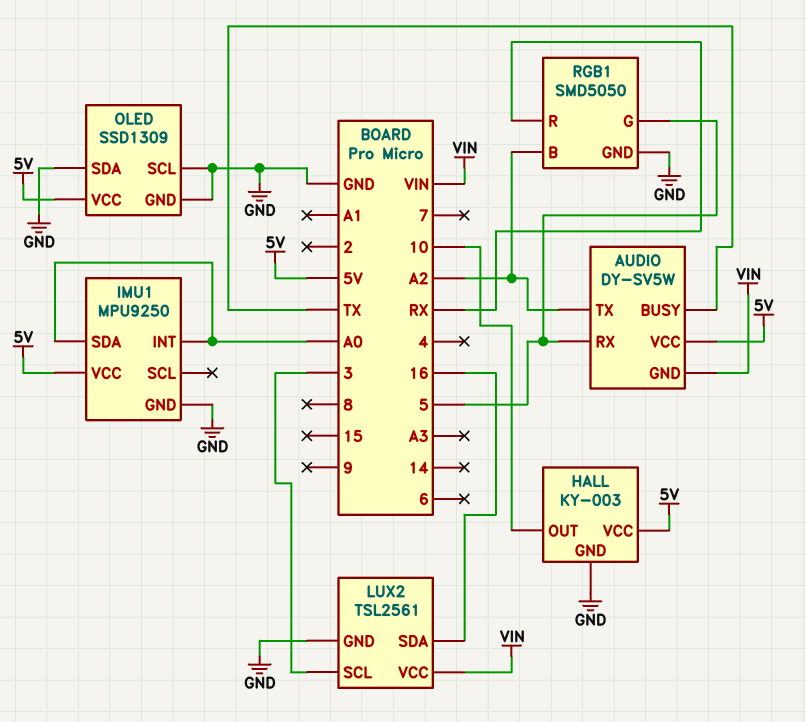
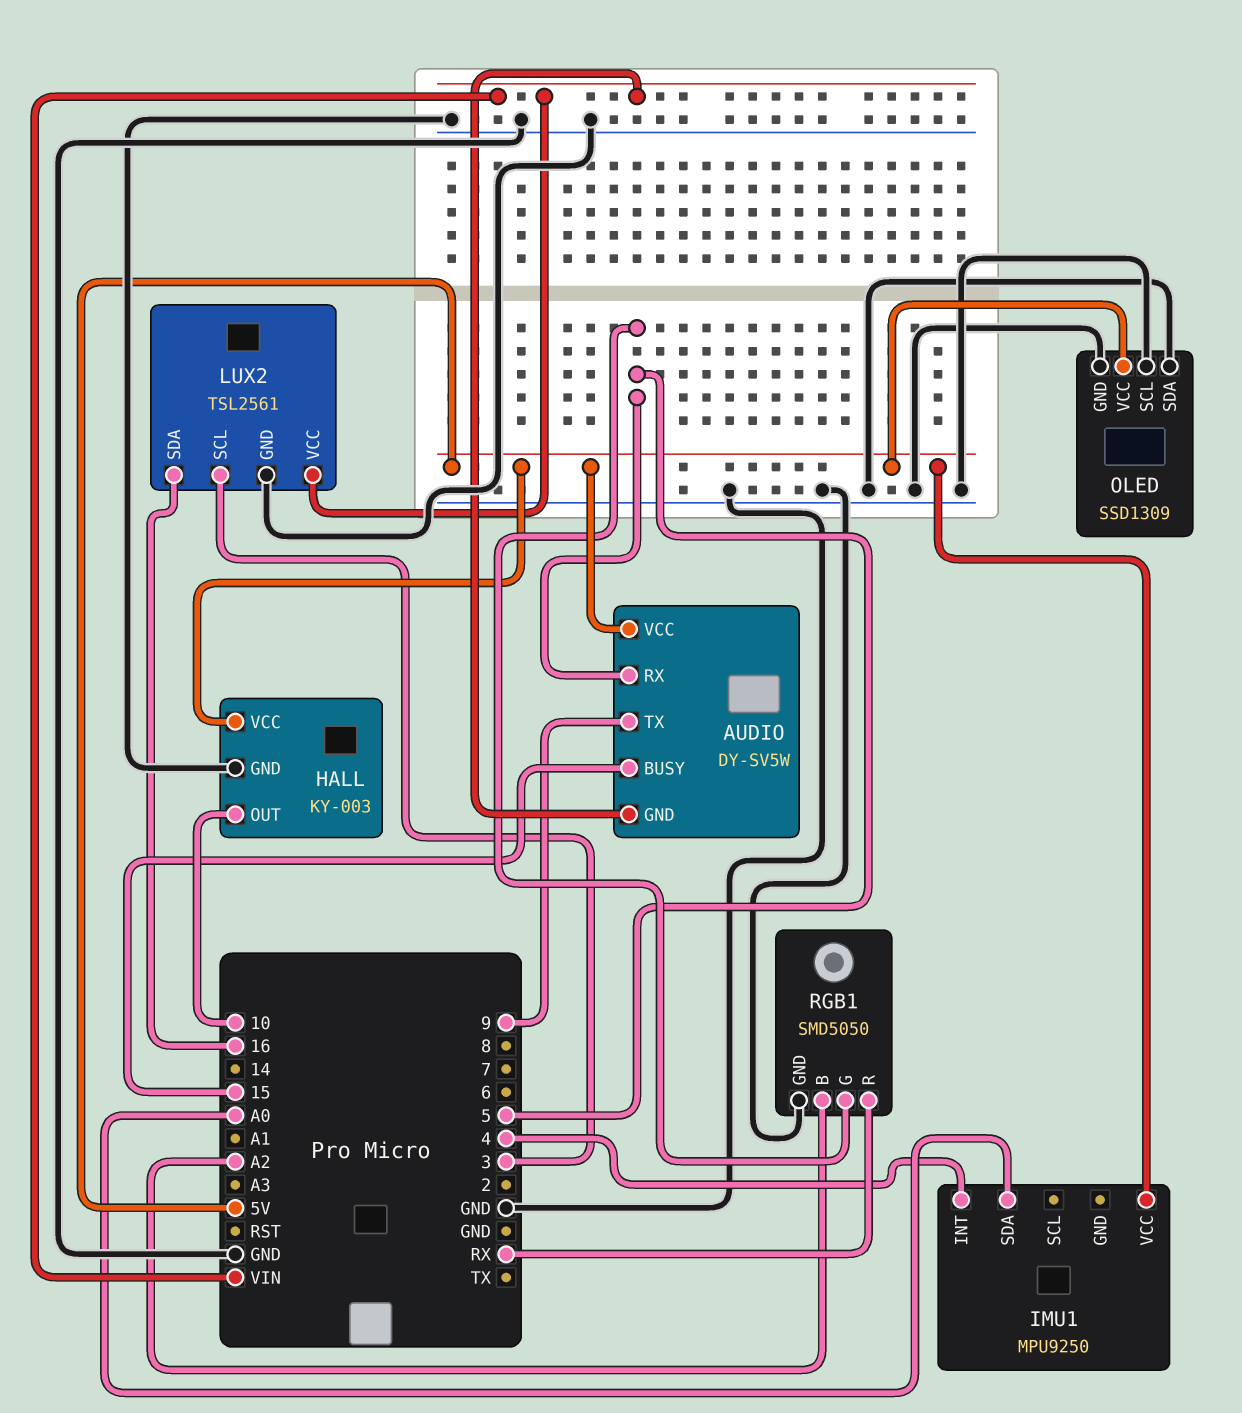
AUDIO pin BUSY: TX -> 15
AUDIO pin TX: A2 -> 9
IMU1 pin GND: GND -> none
IMU1 pin INT: A0 -> 4

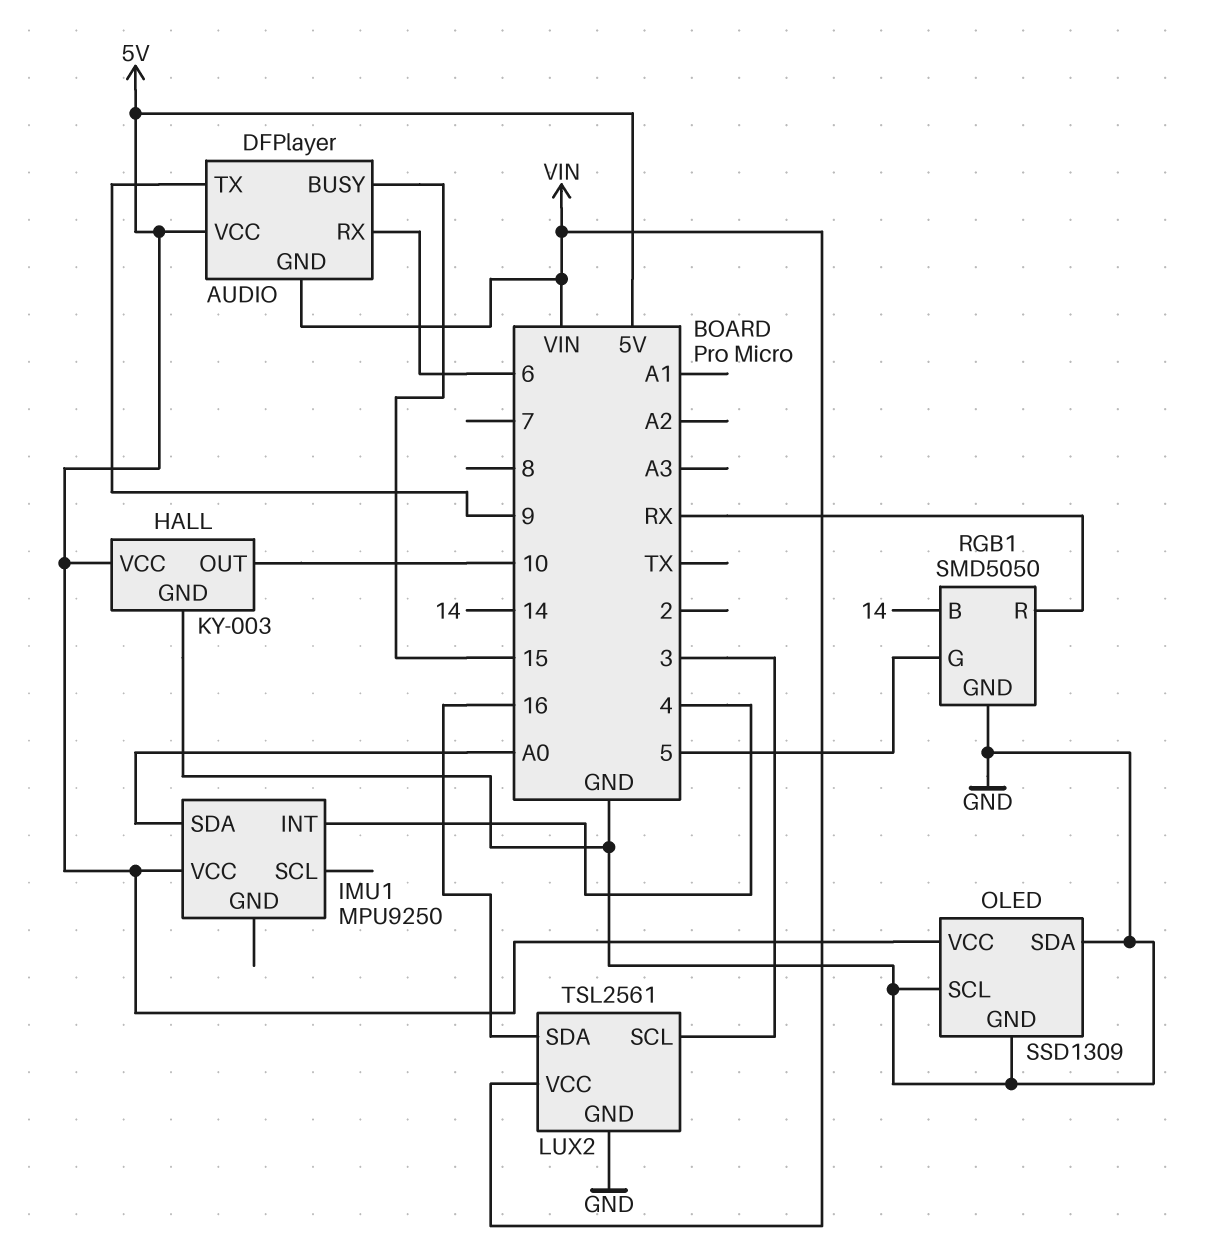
AUDIO: DY-SV5W -> DFPlayer
AUDIO pin RX: 5 -> 6
RGB1 pin B: A2 -> 14

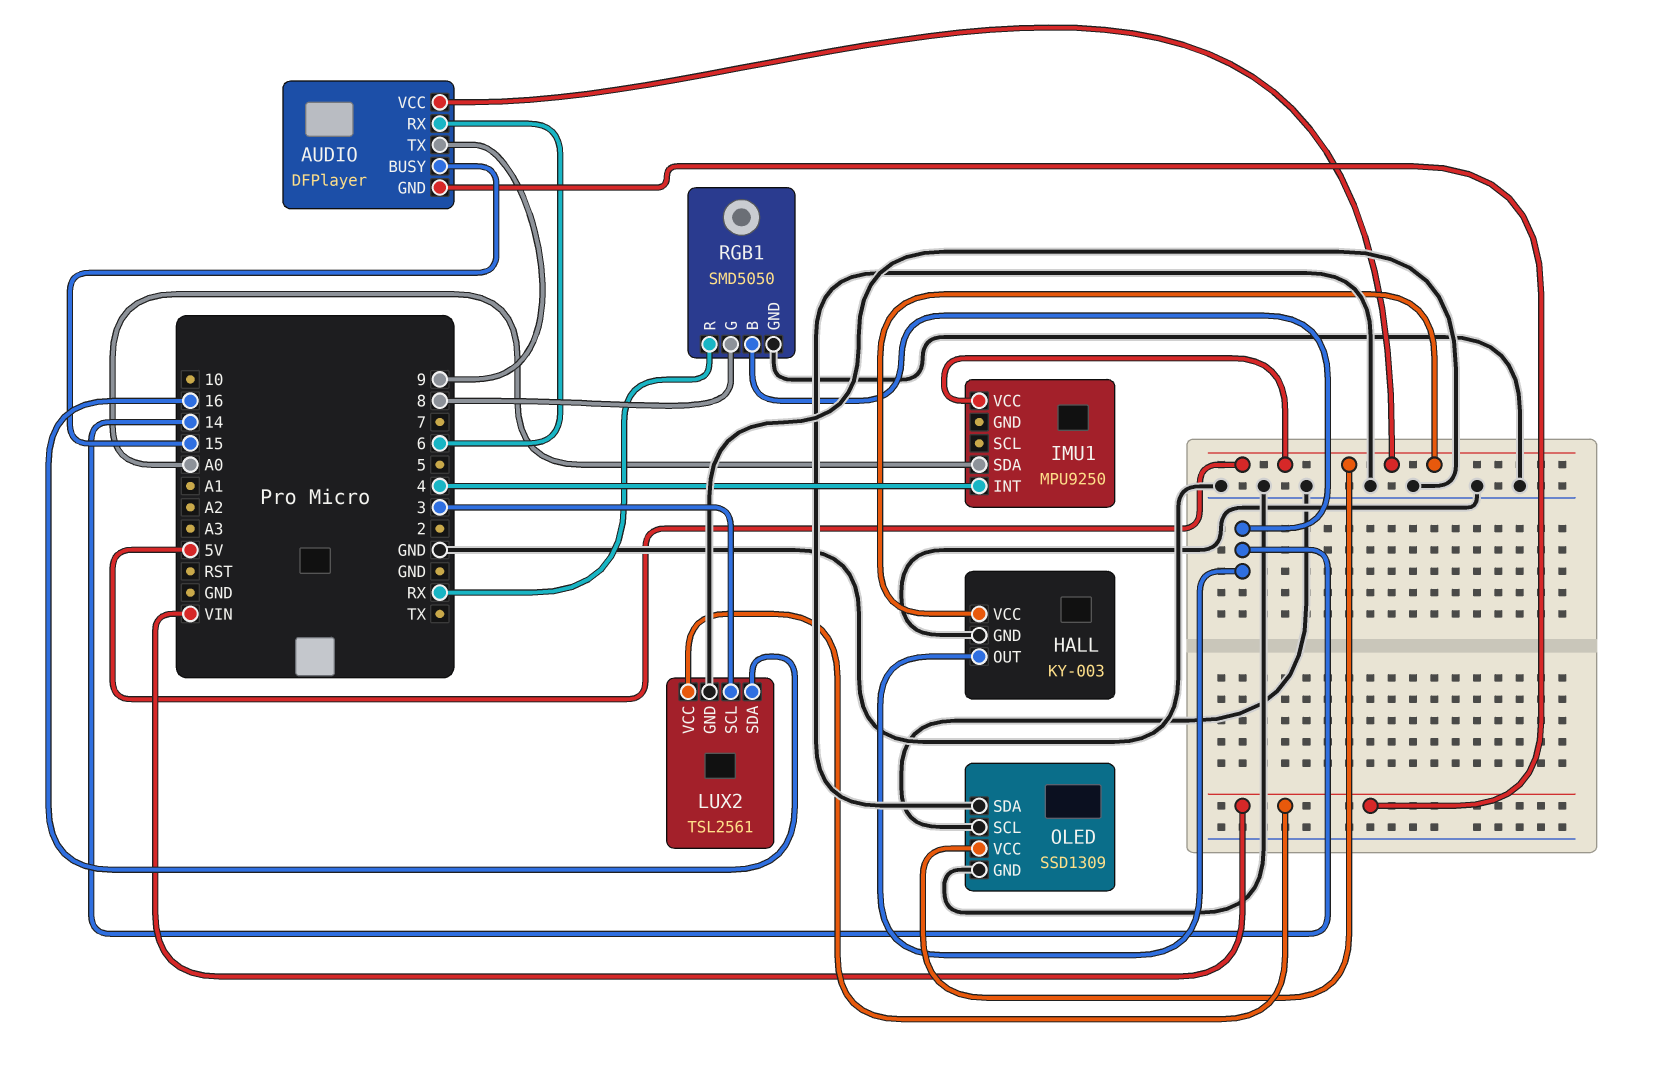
HALL pin OUT: 10 -> 14
RGB1 pin G: 5 -> 8

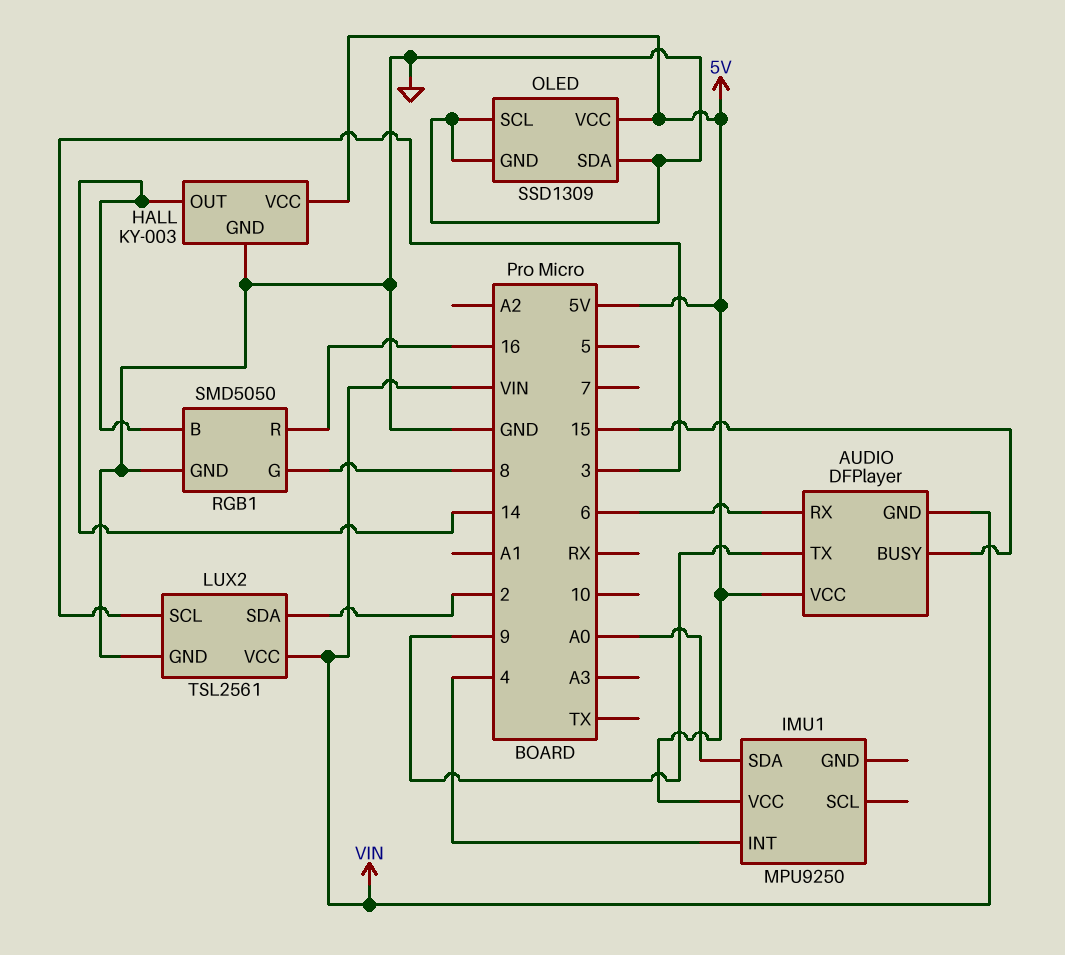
LUX2 pin SDA: 16 -> 2
RGB1 pin R: RX -> 16

